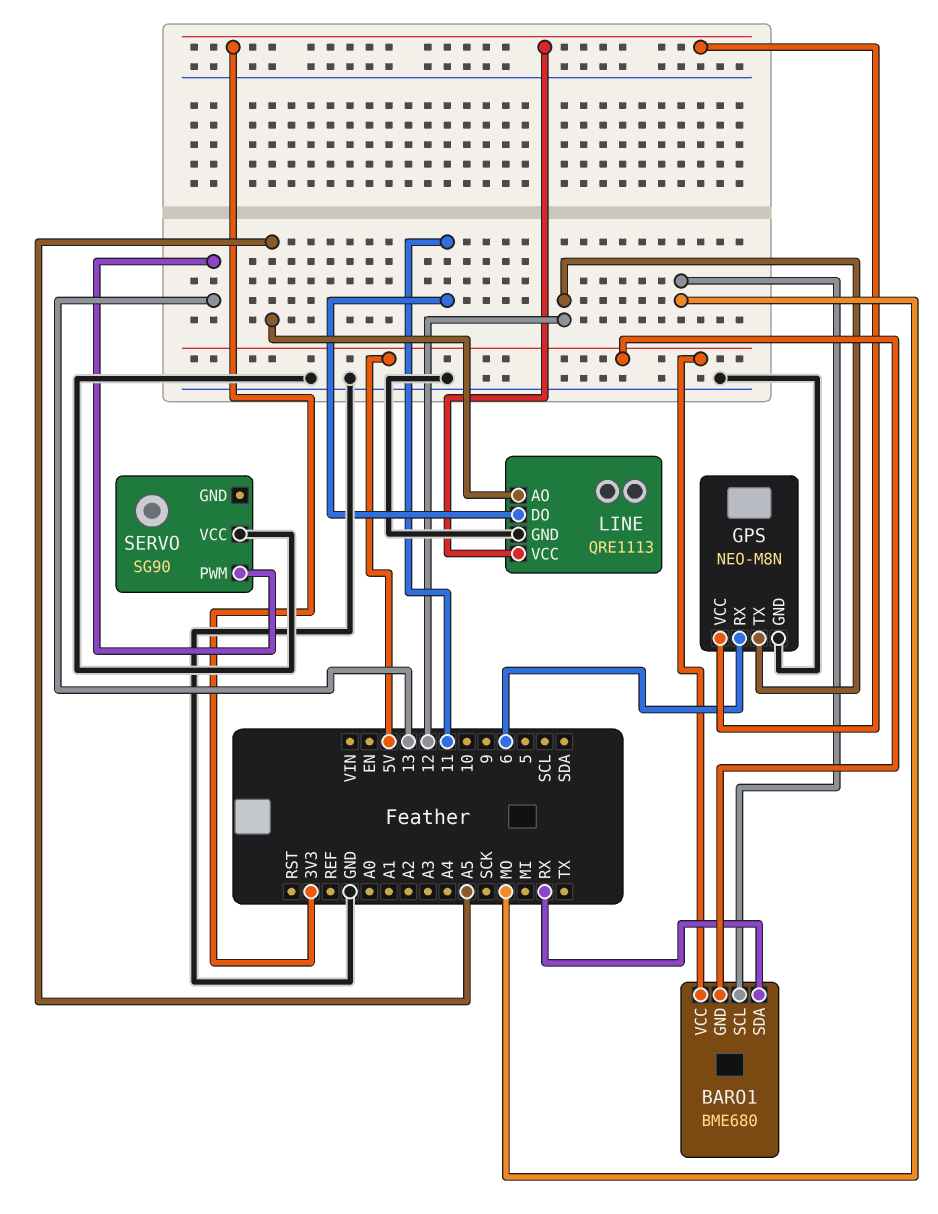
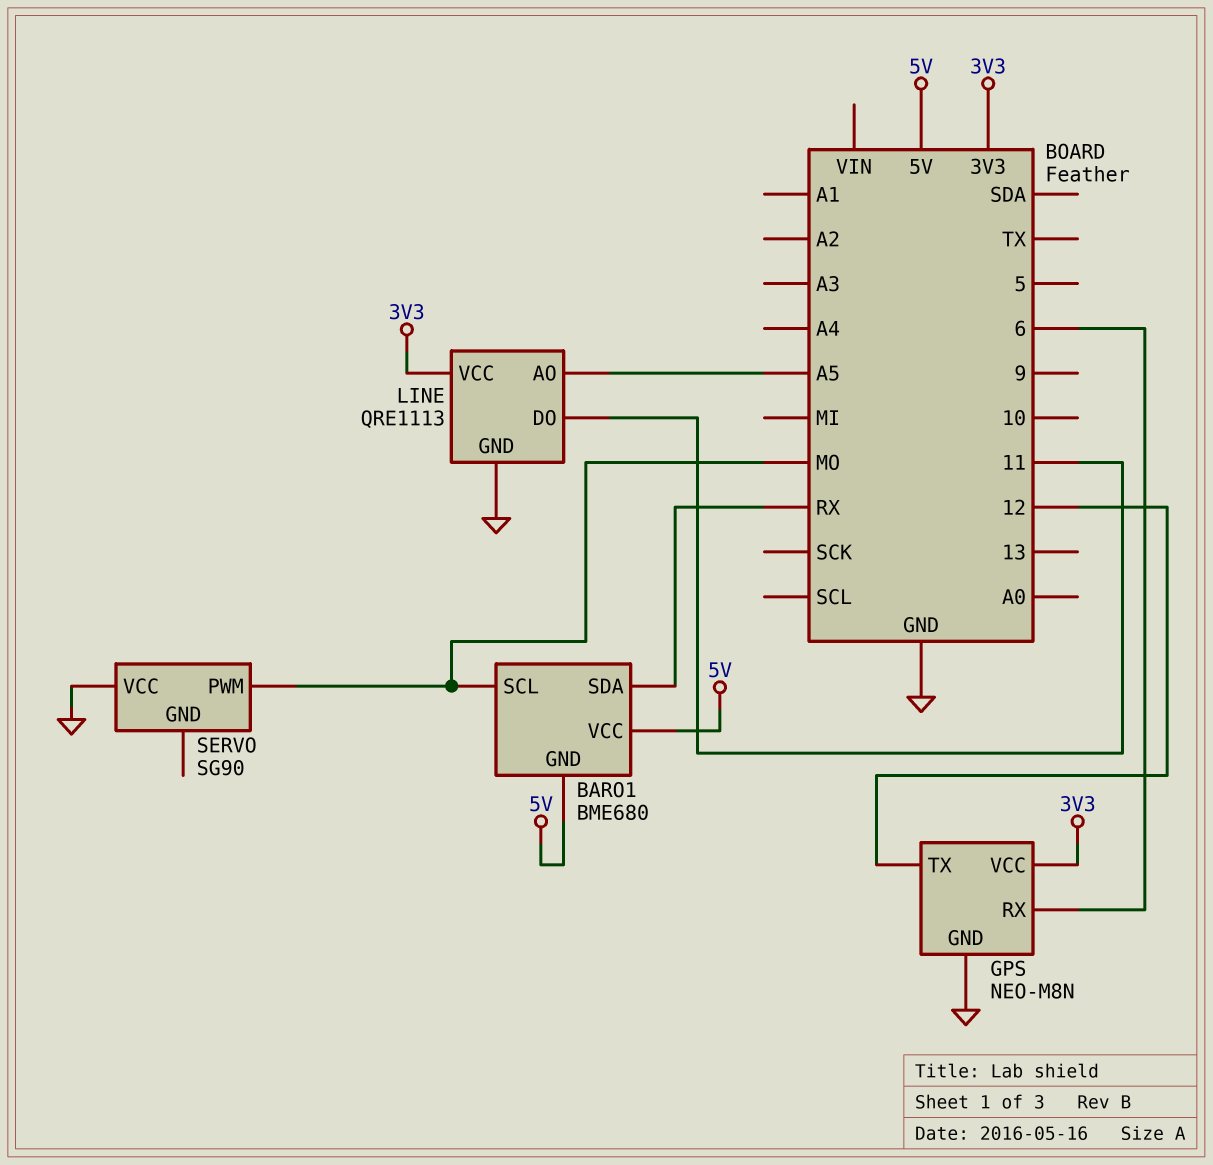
SERVO pin PWM: 13 -> MO

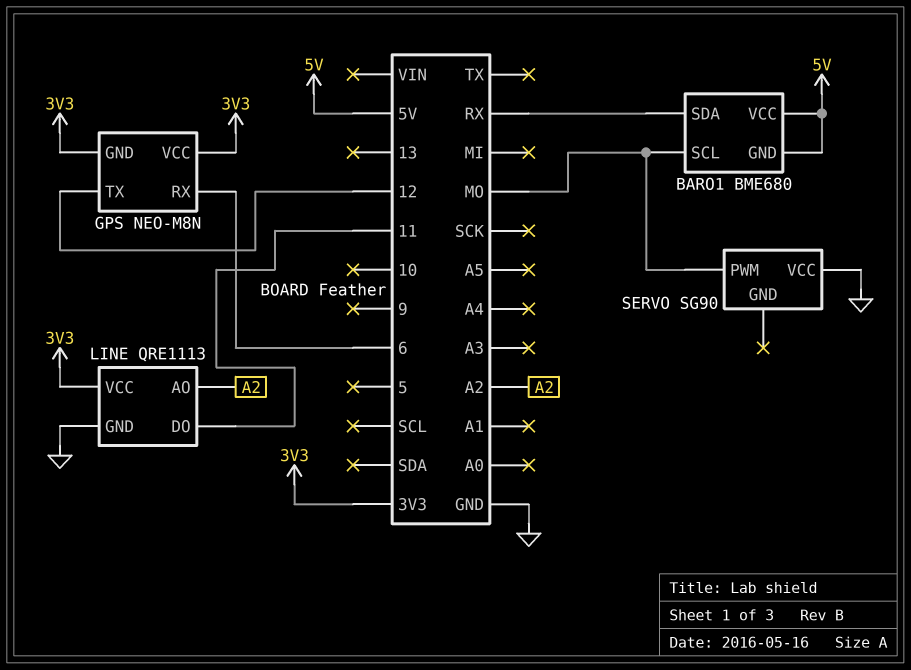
GPS pin GND: GND -> 3V3
LINE pin AO: A5 -> A2

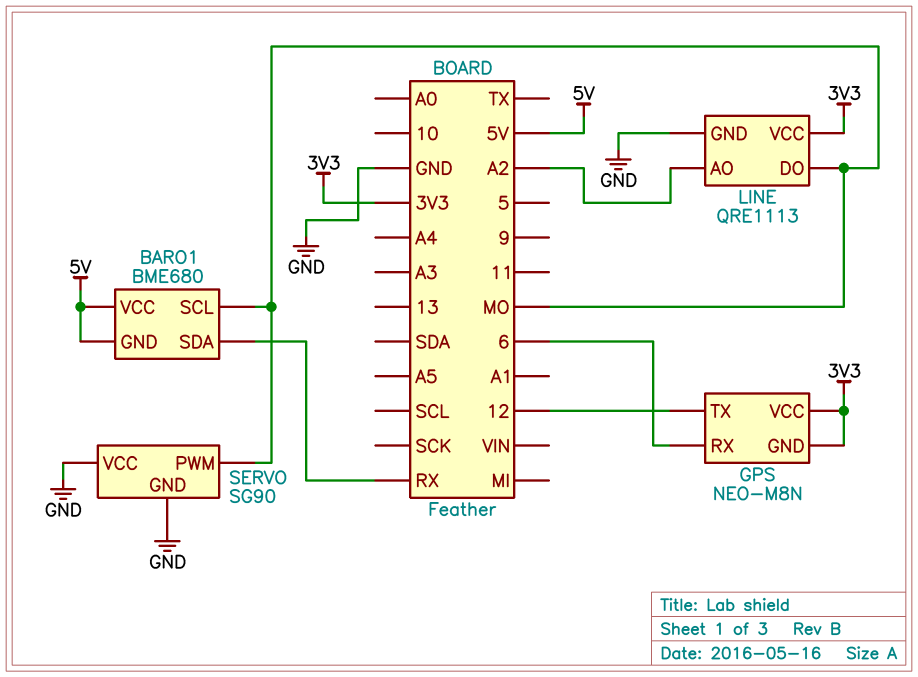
LINE pin DO: 11 -> MO
SERVO pin GND: none -> GND

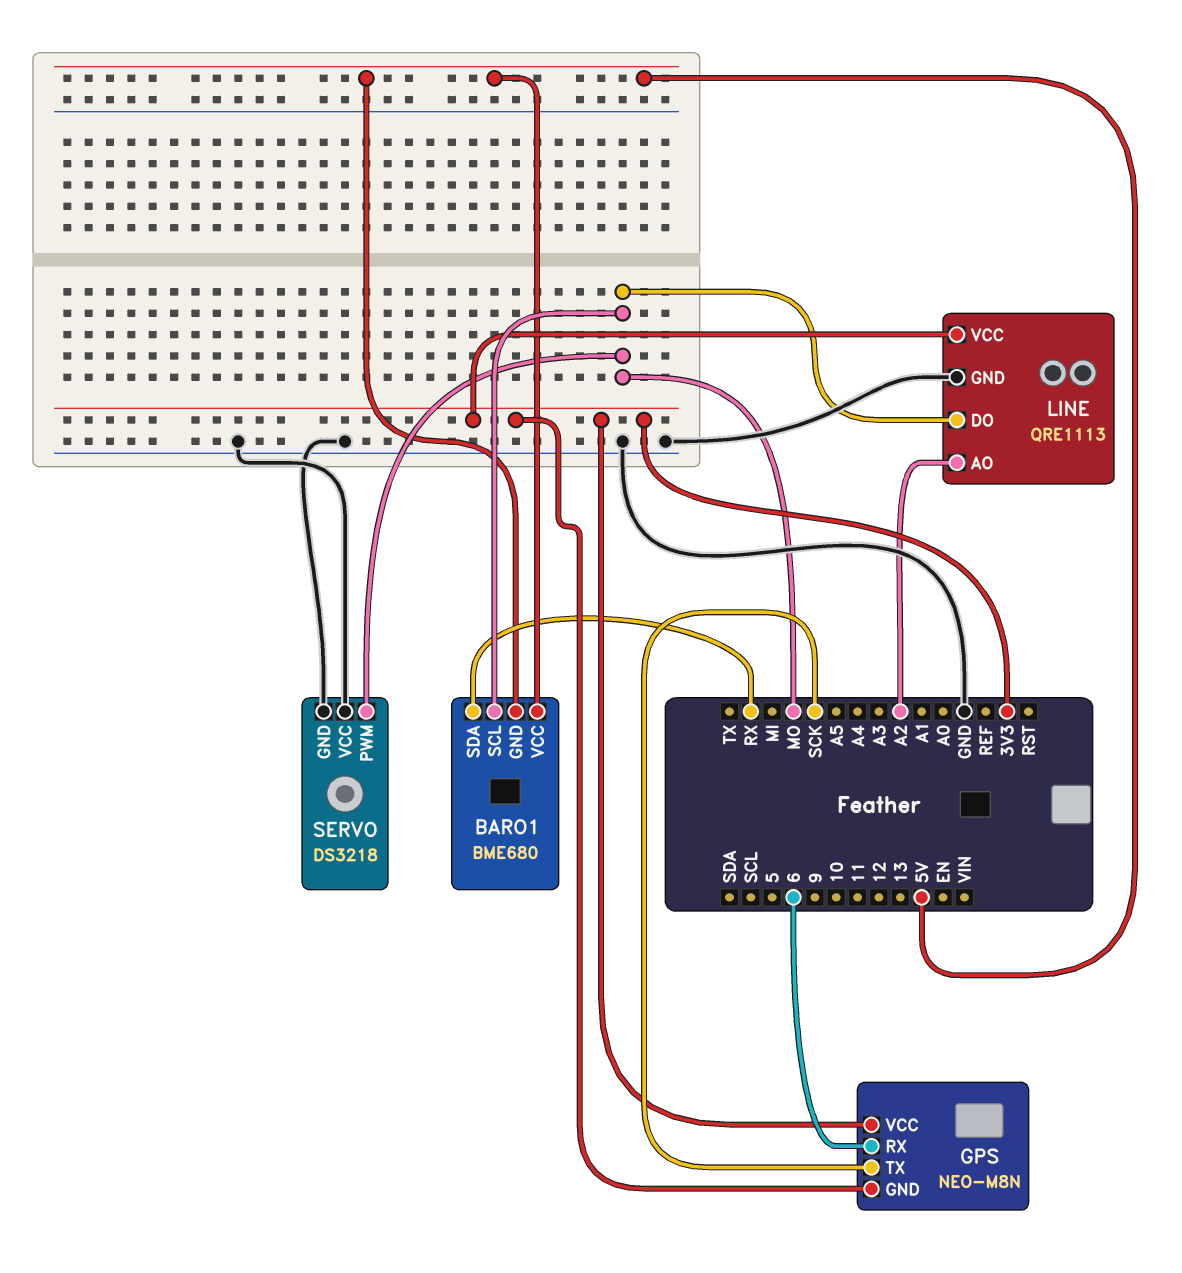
GPS pin TX: 12 -> SCK
SERVO: SG90 -> DS3218

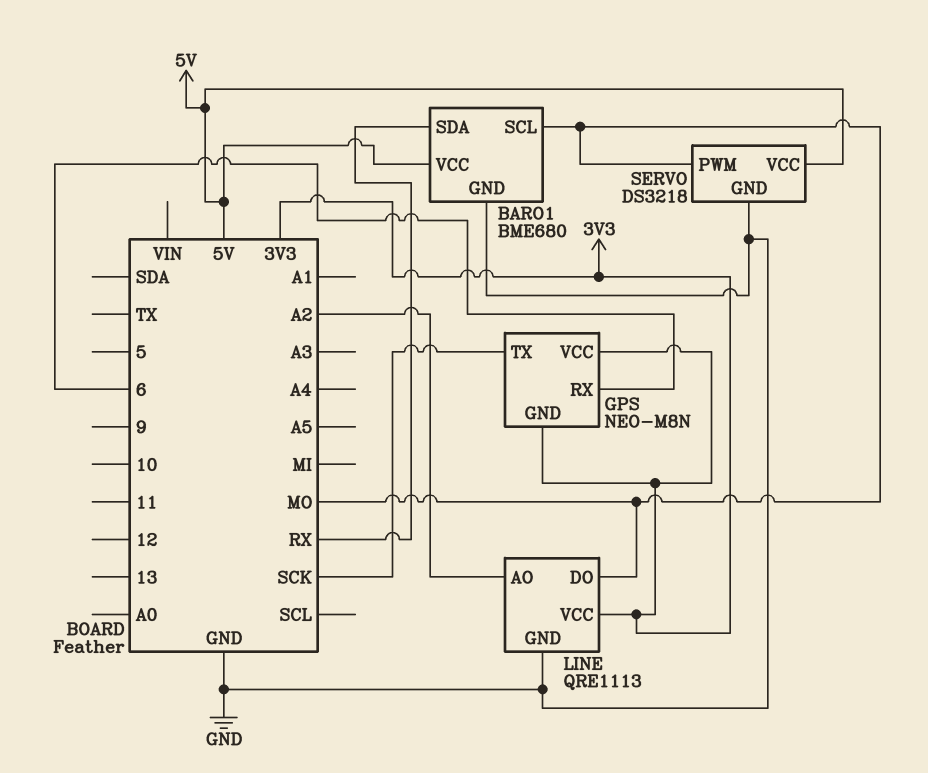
BARO1 pin GND: 5V -> GND
SERVO pin VCC: GND -> 5V

